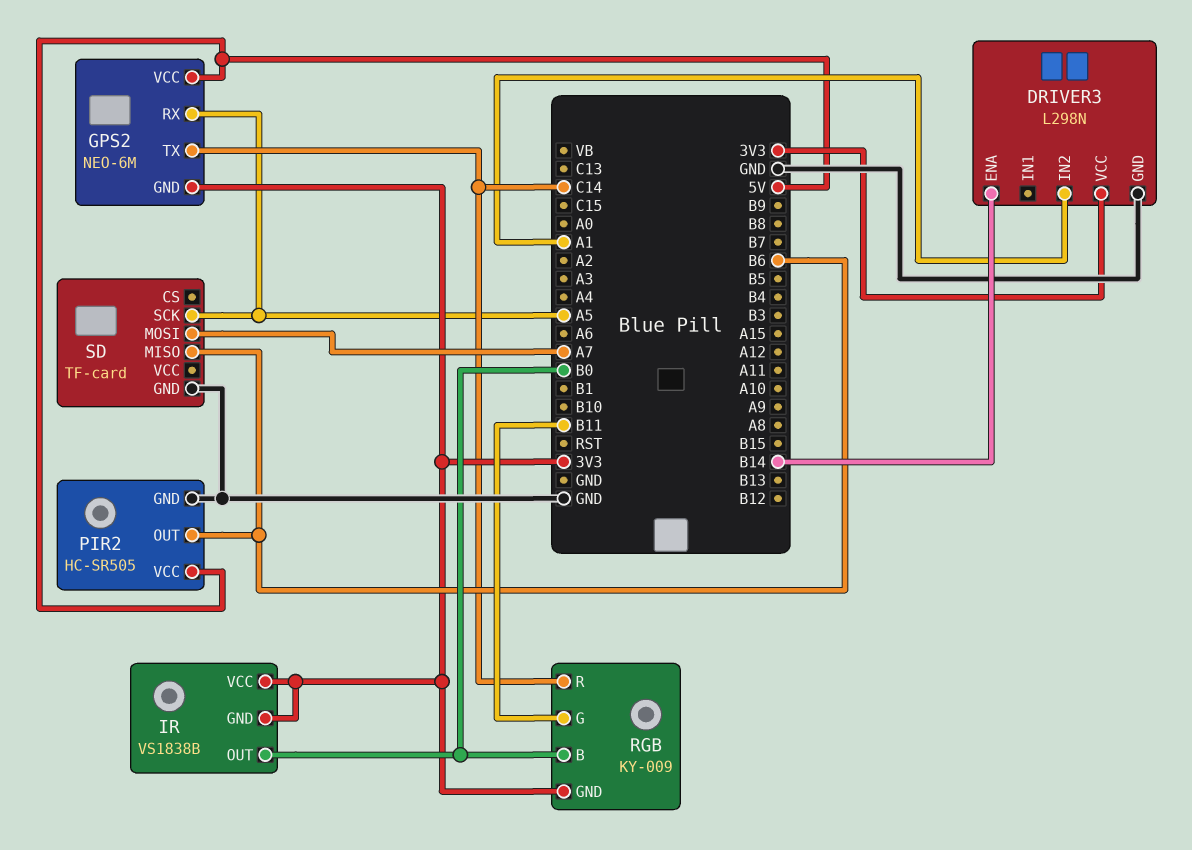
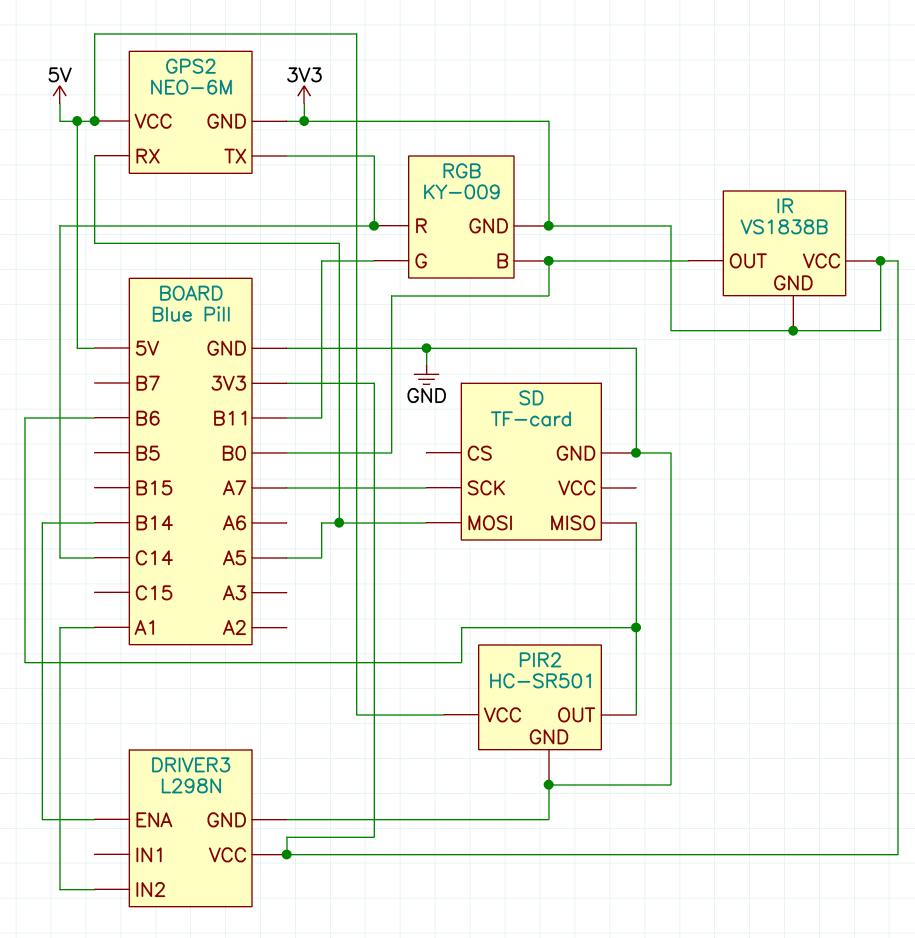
PIR2: HC-SR505 -> HC-SR501
SD pin MOSI: A7 -> A5
SD pin SCK: A5 -> A7

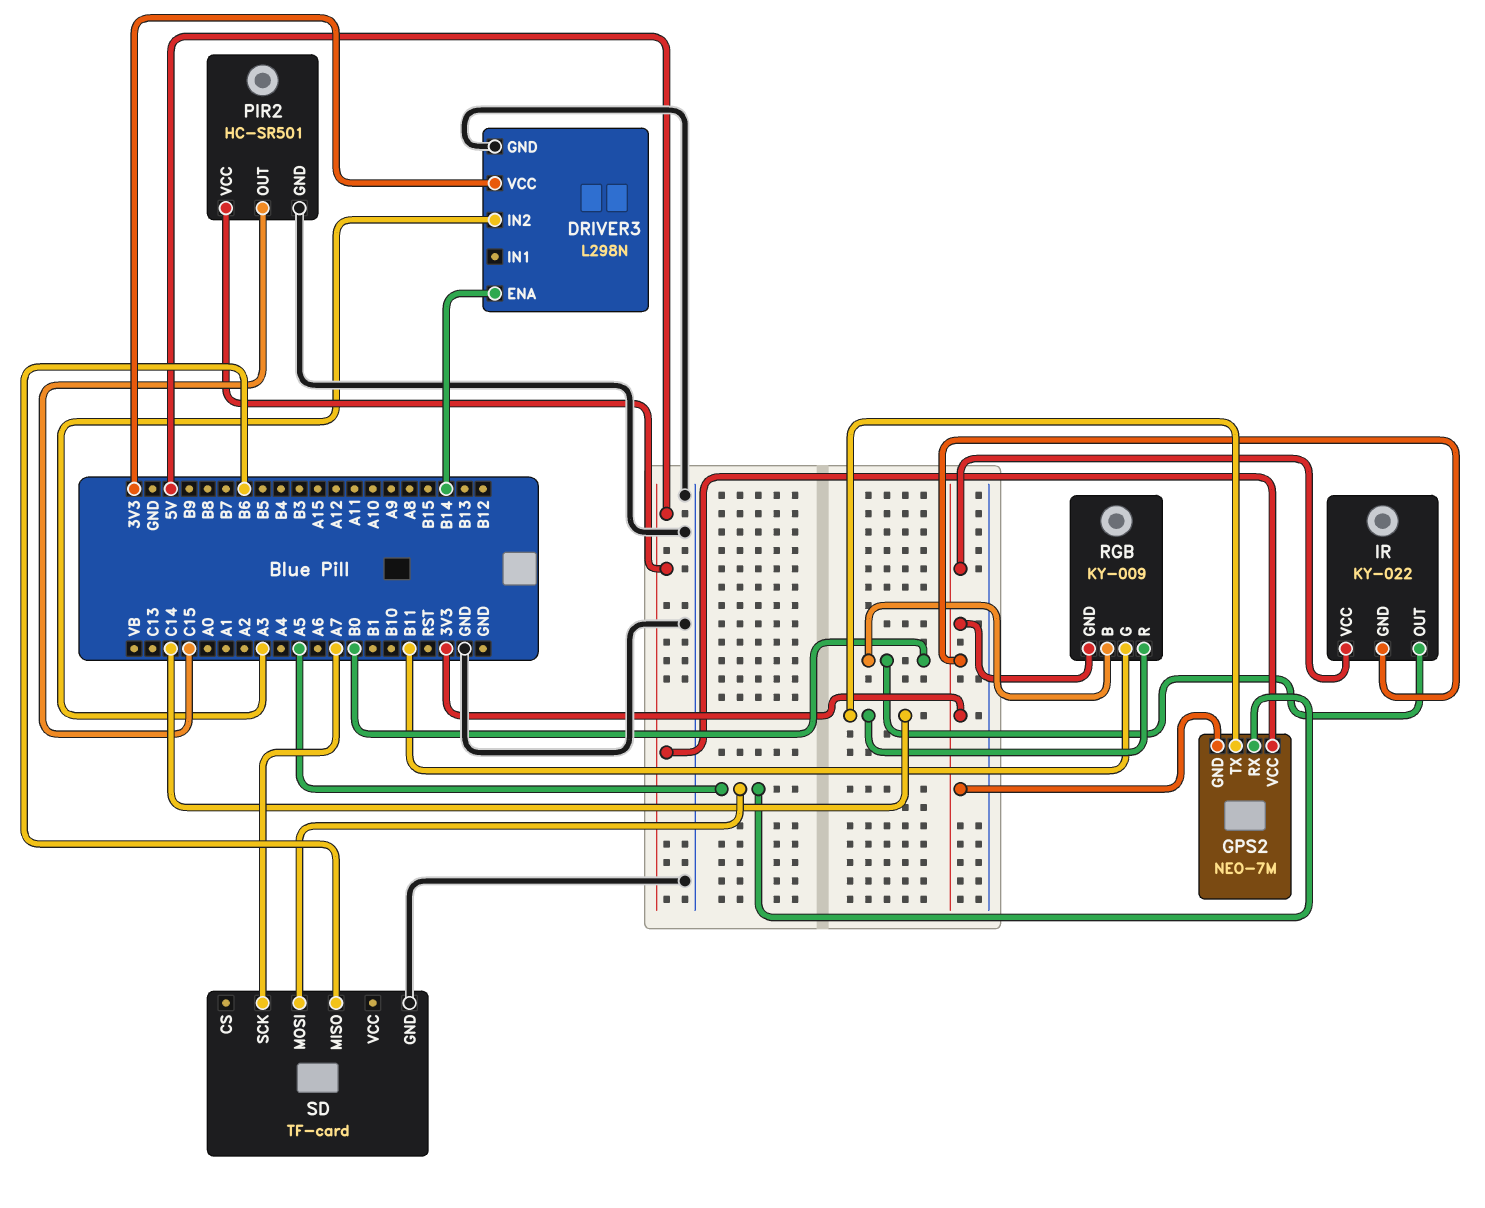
DRIVER3 pin IN2: A1 -> A3
GPS2: NEO-6M -> NEO-7M
IR: VS1838B -> KY-022
PIR2 pin OUT: B6 -> C15

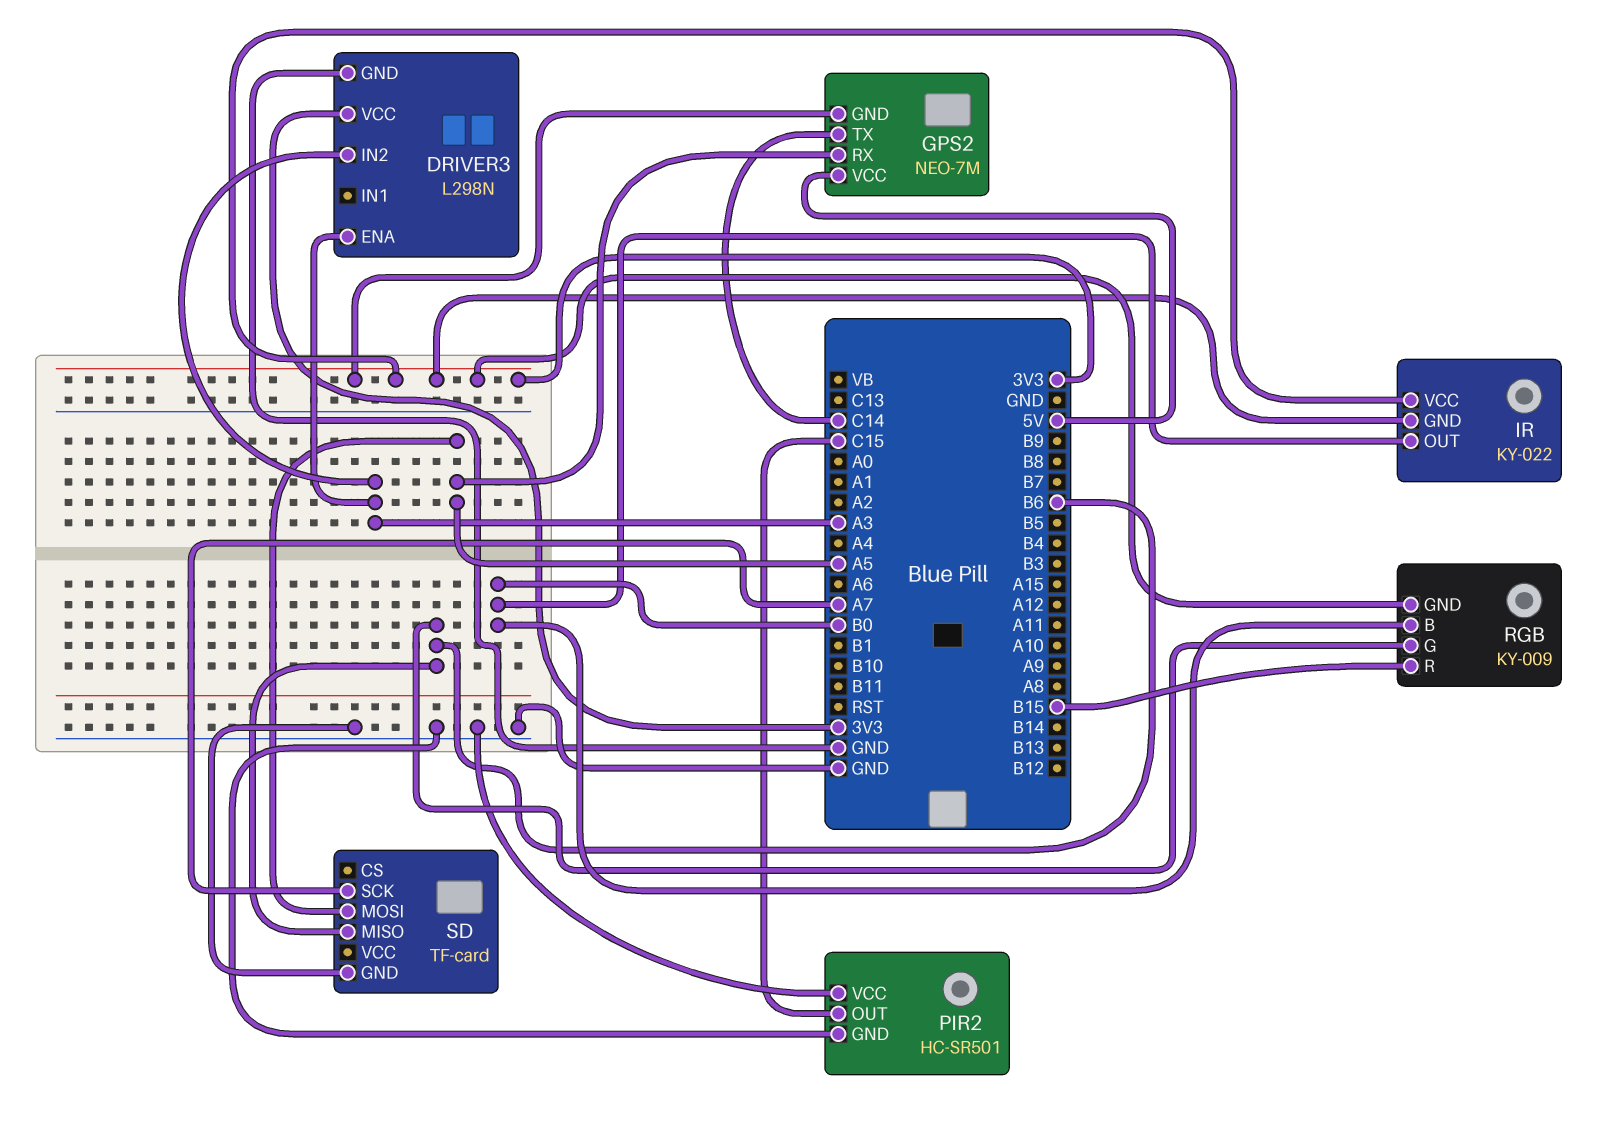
DRIVER3 pin ENA: B14 -> A3
PIR2 pin VCC: 5V -> GND
RGB pin G: B11 -> B6
RGB pin R: C14 -> B15

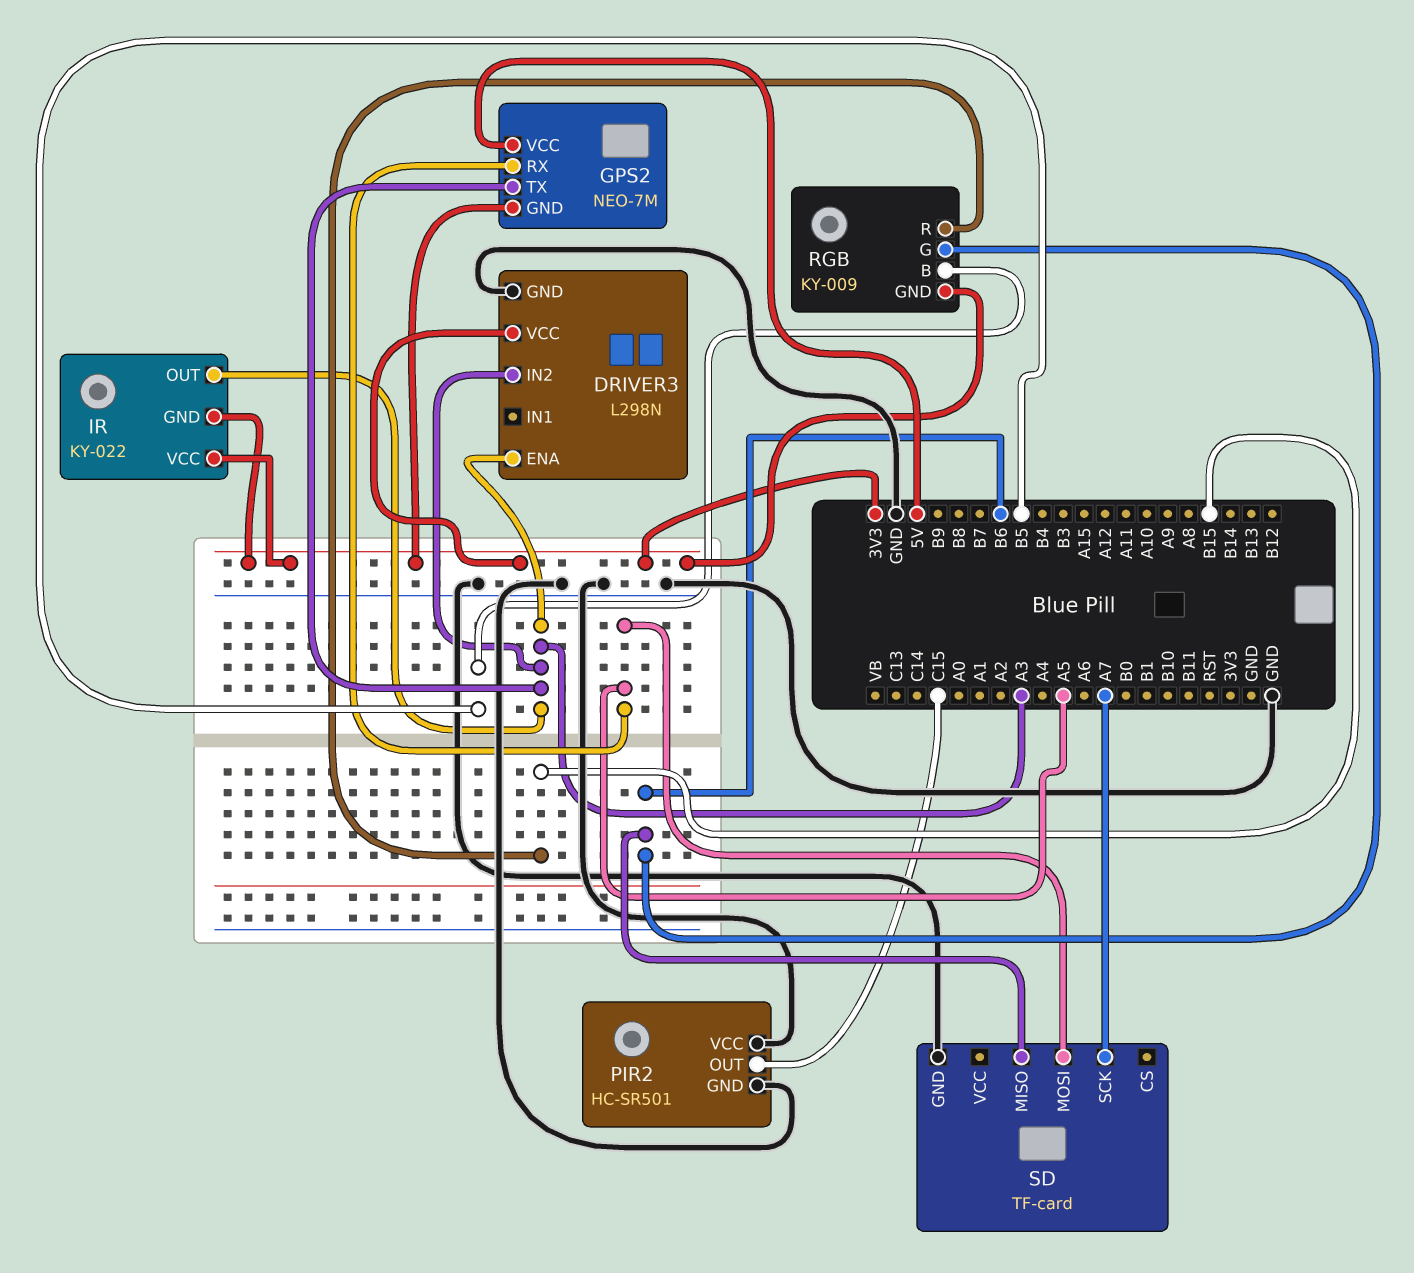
GPS2 pin TX: C14 -> A3
IR pin OUT: B0 -> A3
RGB pin B: B0 -> B5

